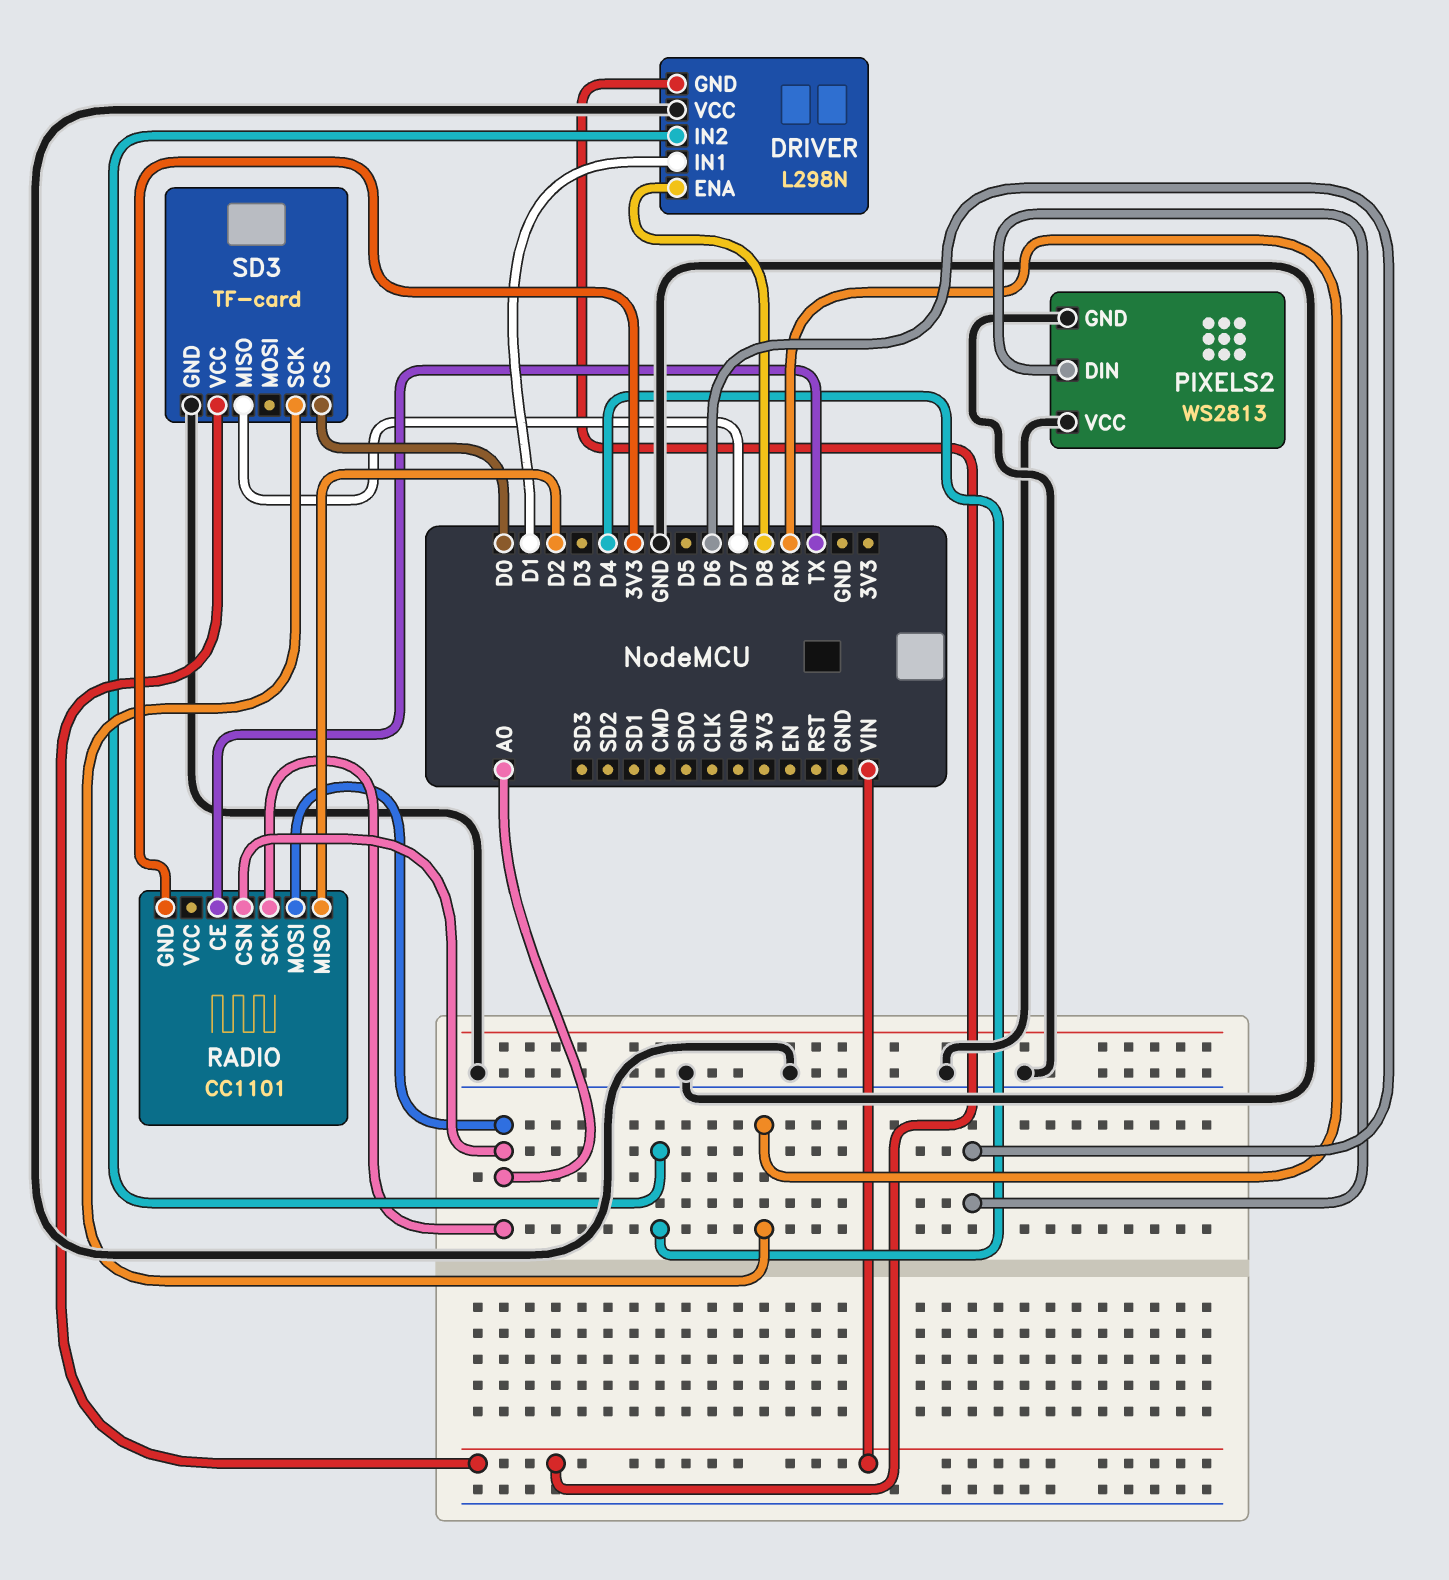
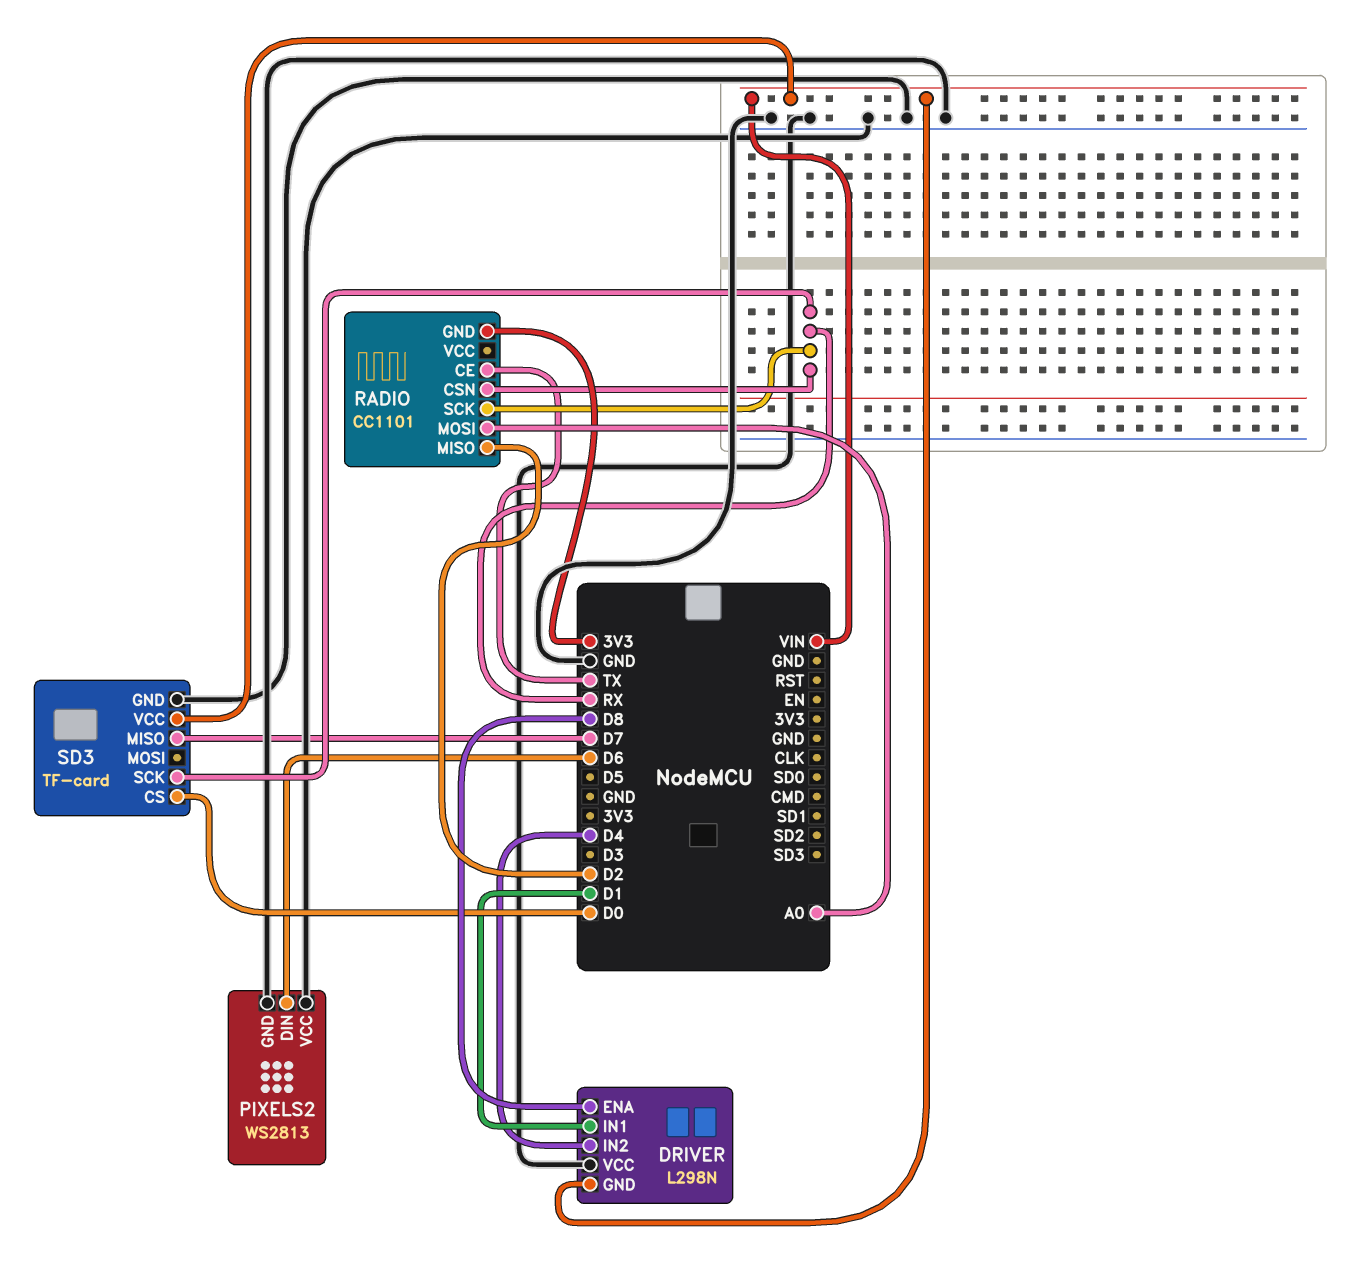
RADIO pin CSN: A0 -> RX
RADIO pin SCK: A0 -> RX

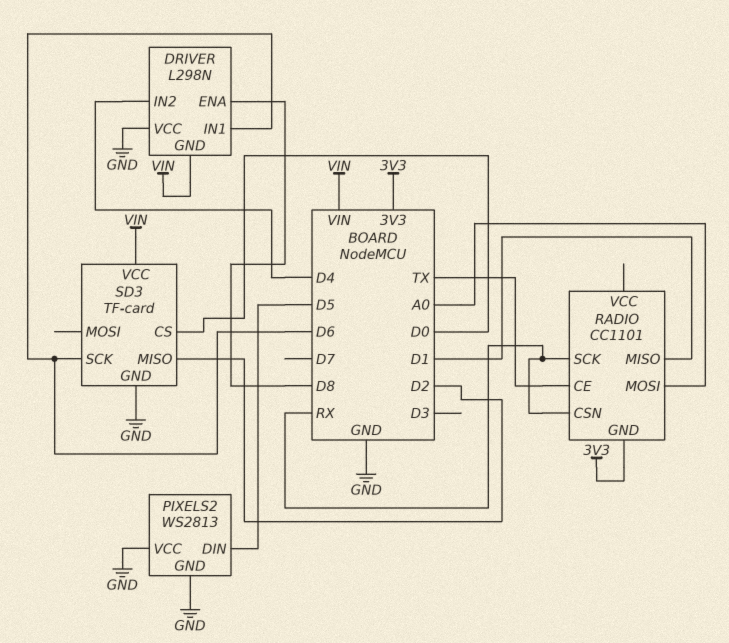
DRIVER pin IN1: D1 -> D6
PIXELS2 pin DIN: D6 -> D5
RADIO pin MISO: D2 -> D1
SD3 pin MISO: D7 -> D2
SD3 pin SCK: RX -> D6

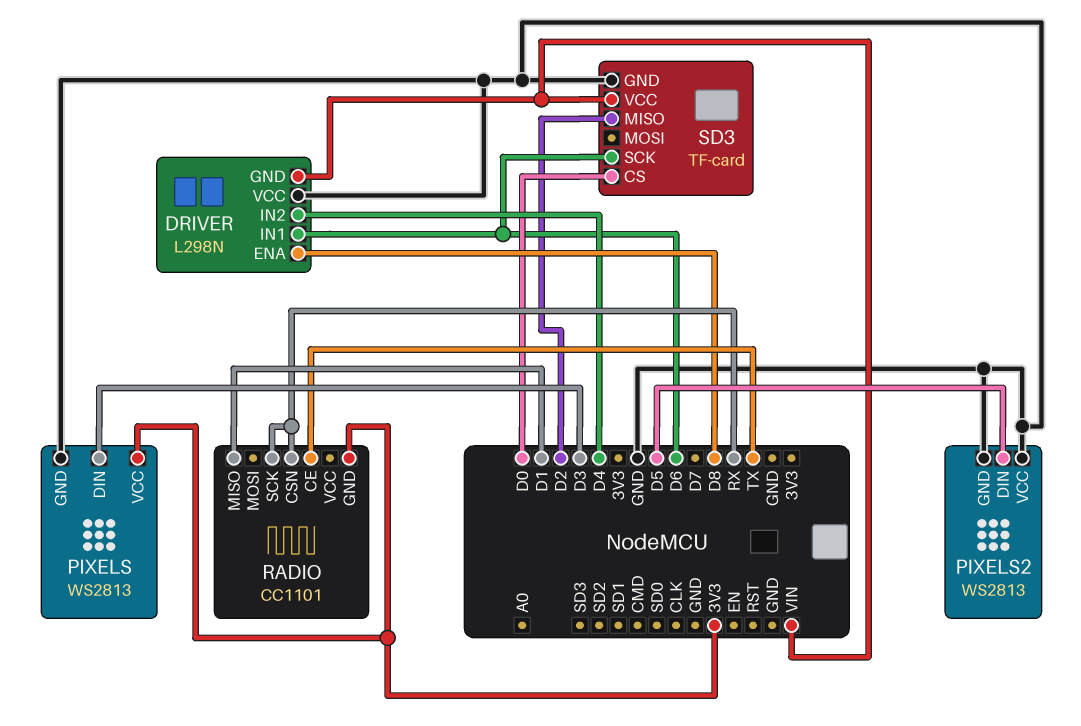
PIXELS: none -> WS2813
PIXELS pin DIN: none -> D3
PIXELS pin GND: none -> GND
PIXELS pin VCC: none -> 3V3
RADIO pin MOSI: A0 -> none

